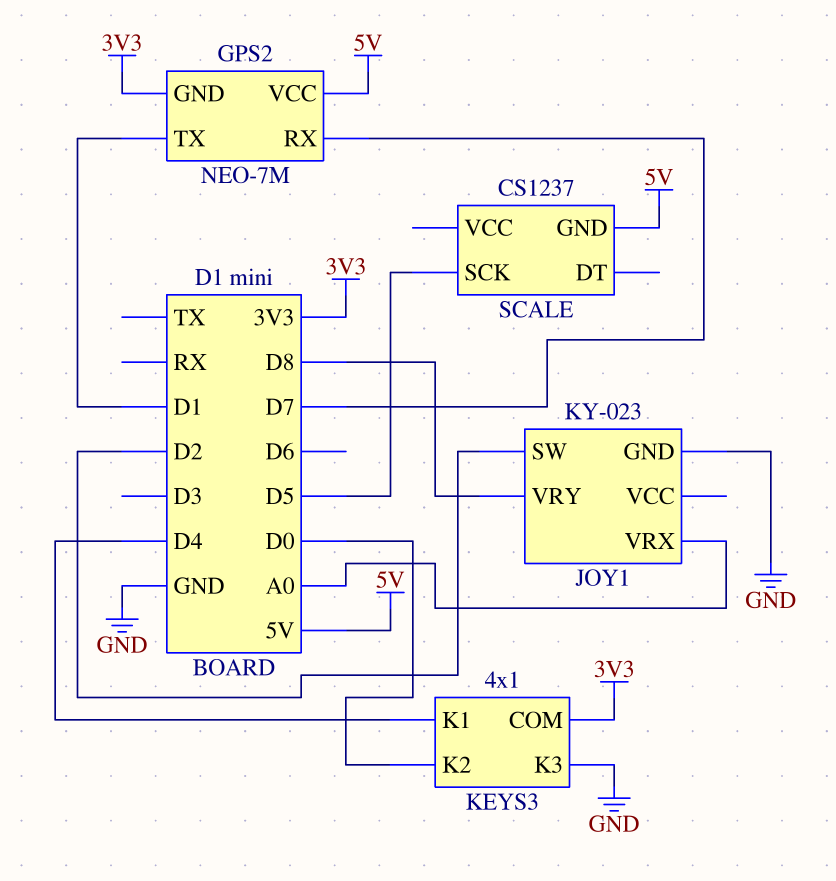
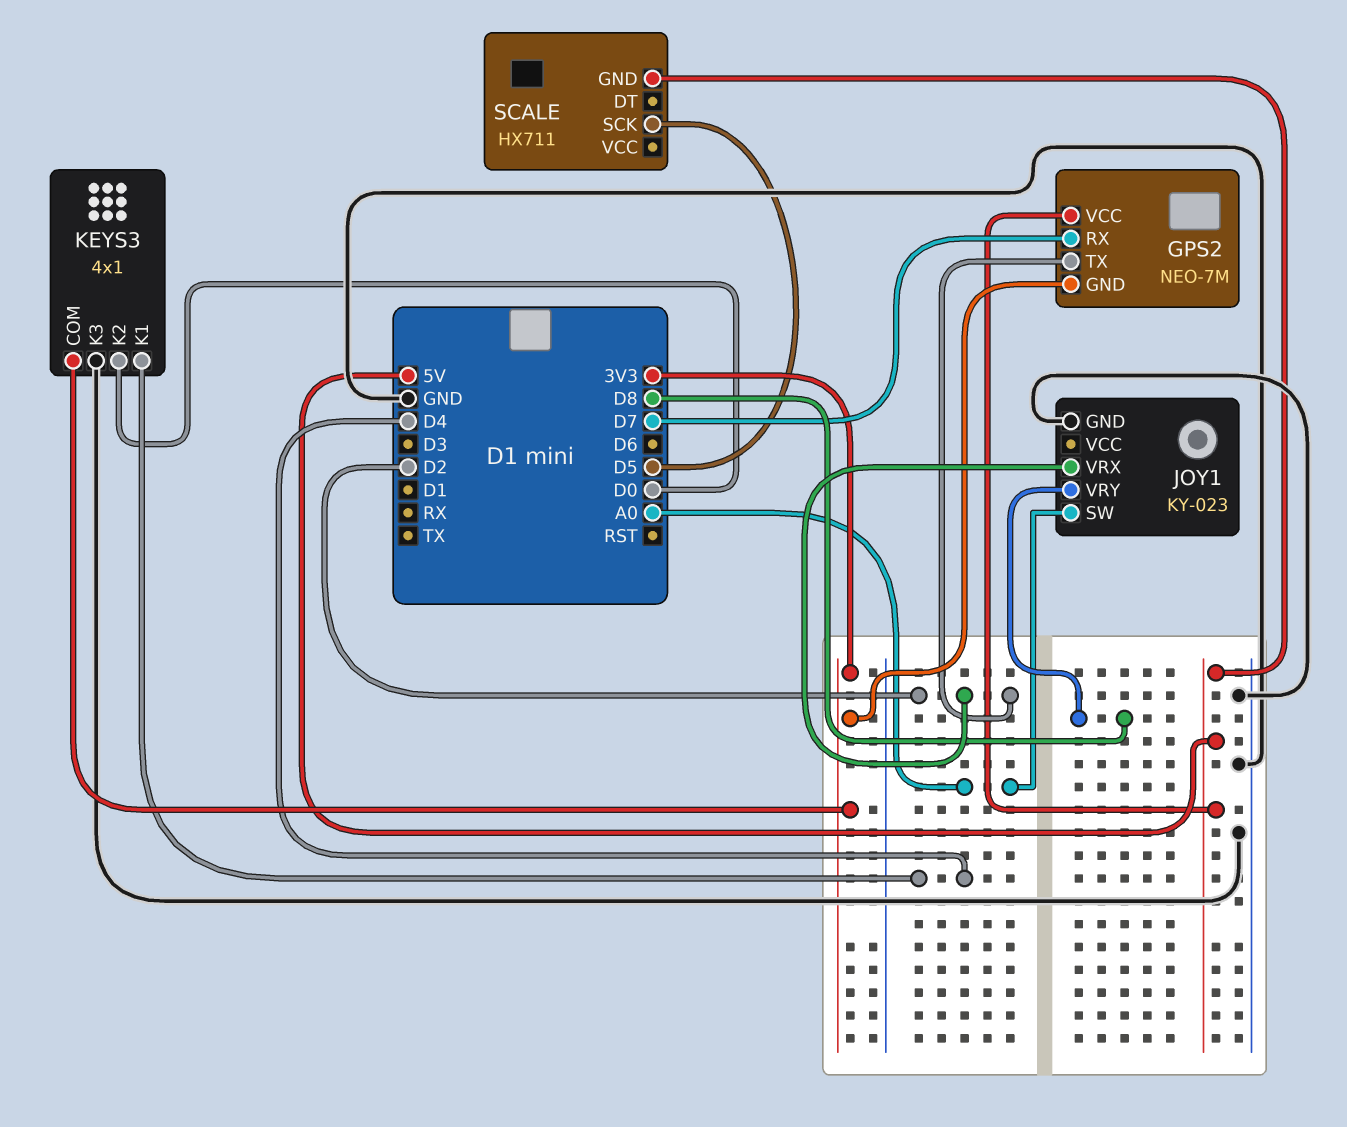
GPS2 pin TX: D1 -> D2
JOY1 pin SW: D2 -> A0
JOY1 pin VRX: A0 -> D2
SCALE: CS1237 -> HX711

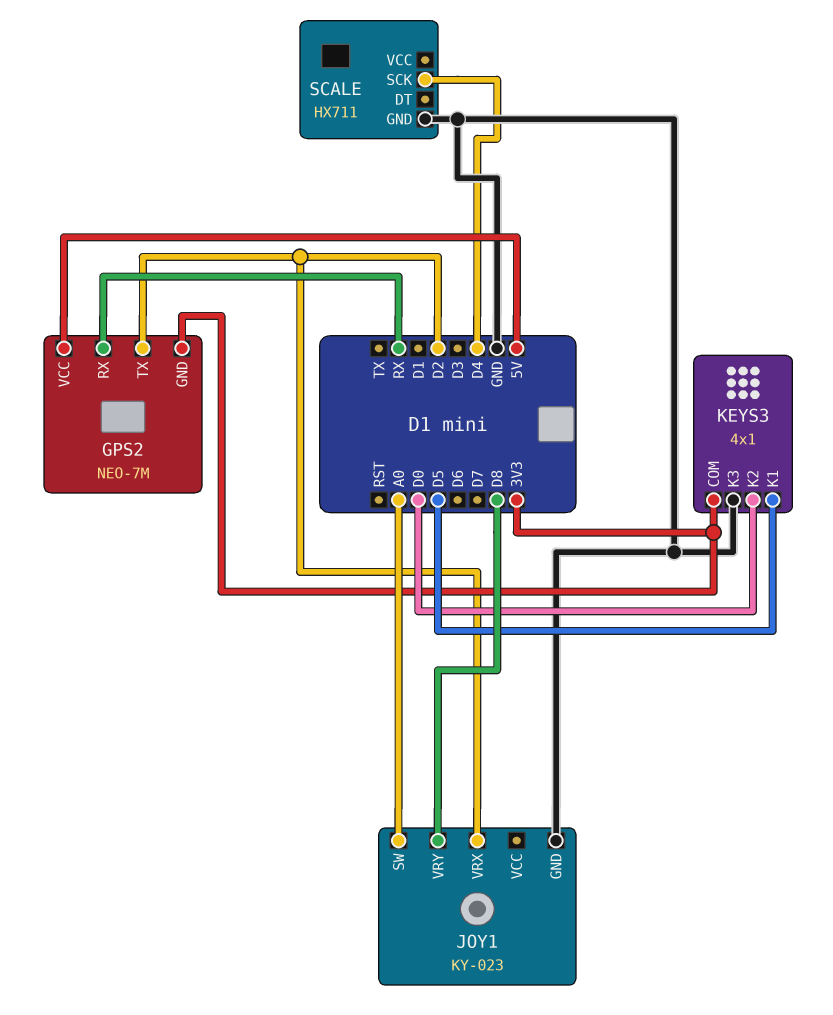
GPS2 pin RX: D7 -> RX
KEYS3 pin K1: D4 -> D5
SCALE pin GND: 5V -> GND
SCALE pin SCK: D5 -> D4

